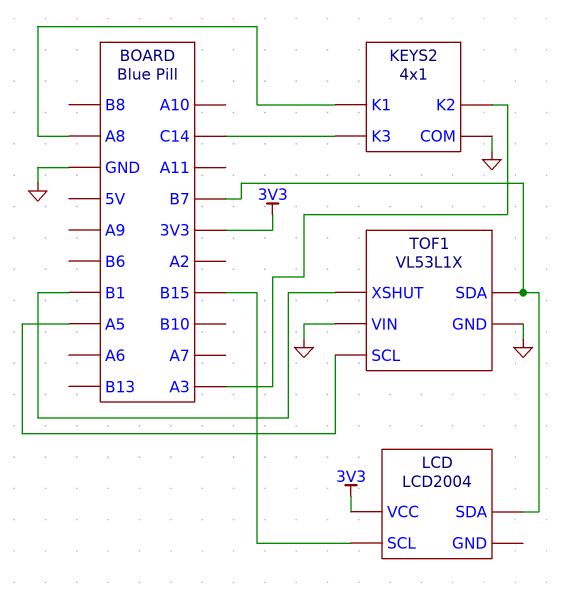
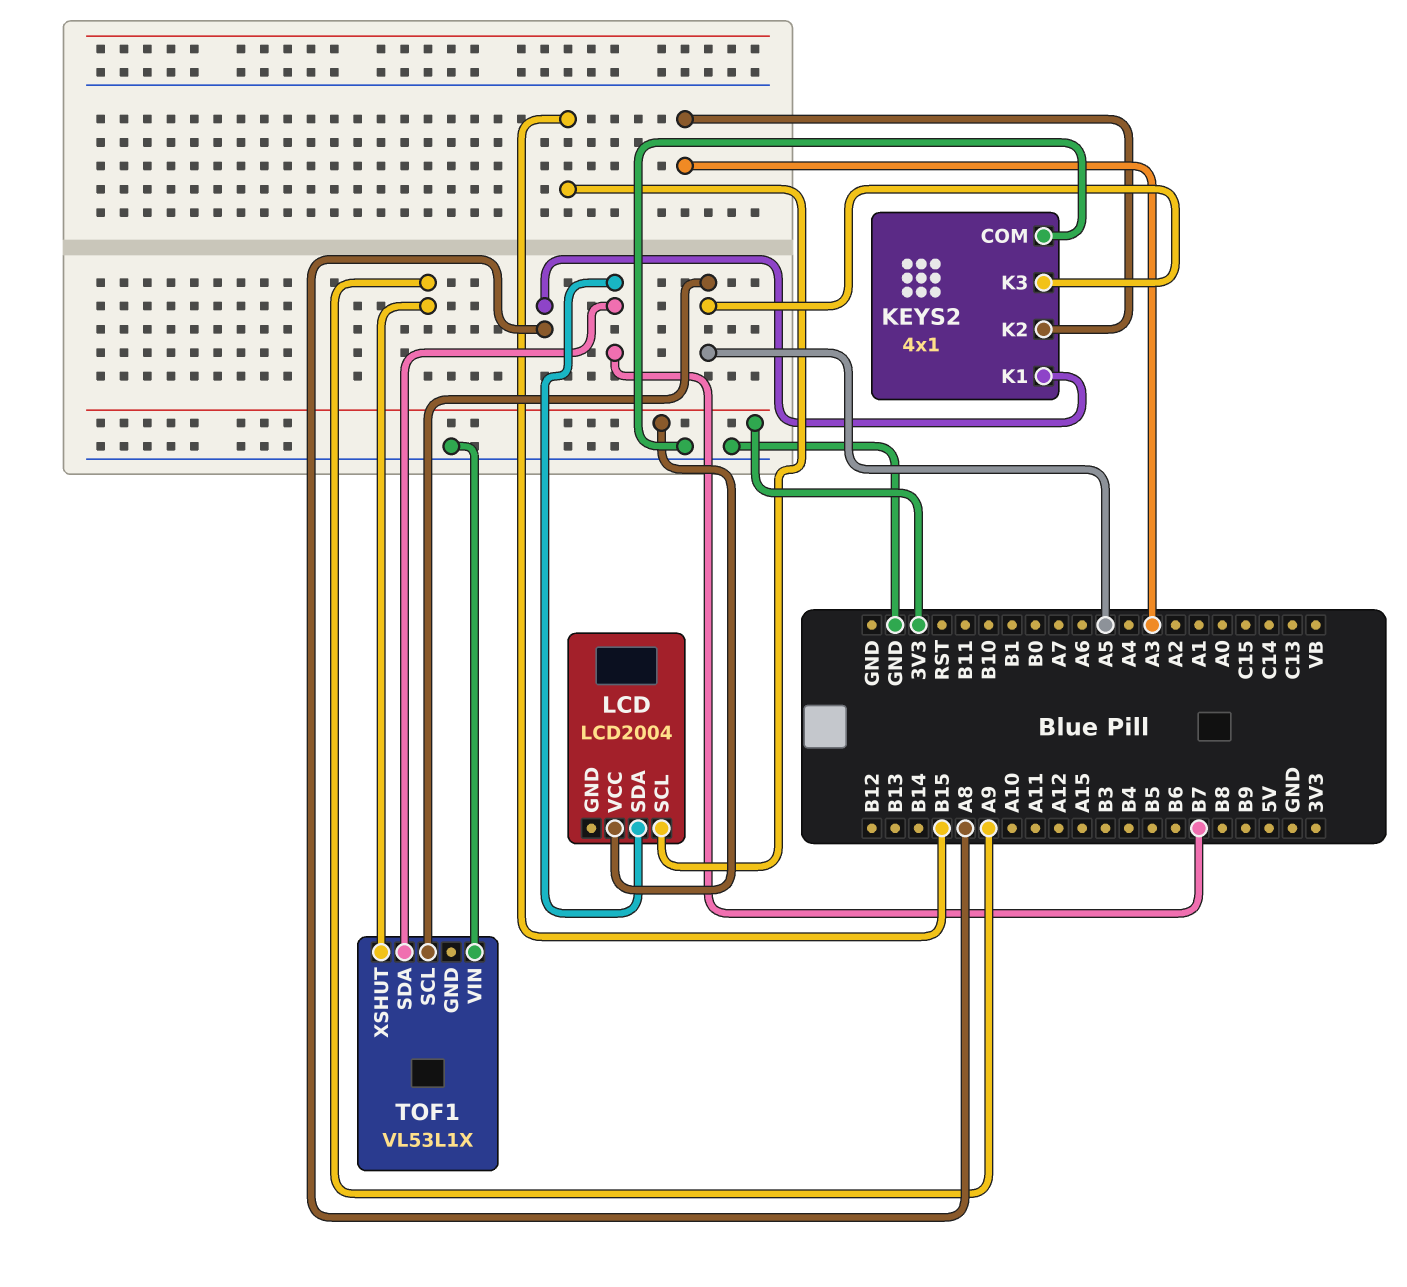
KEYS2 pin K3: C14 -> A5
TOF1 pin GND: GND -> none
TOF1 pin XSHUT: B1 -> A9

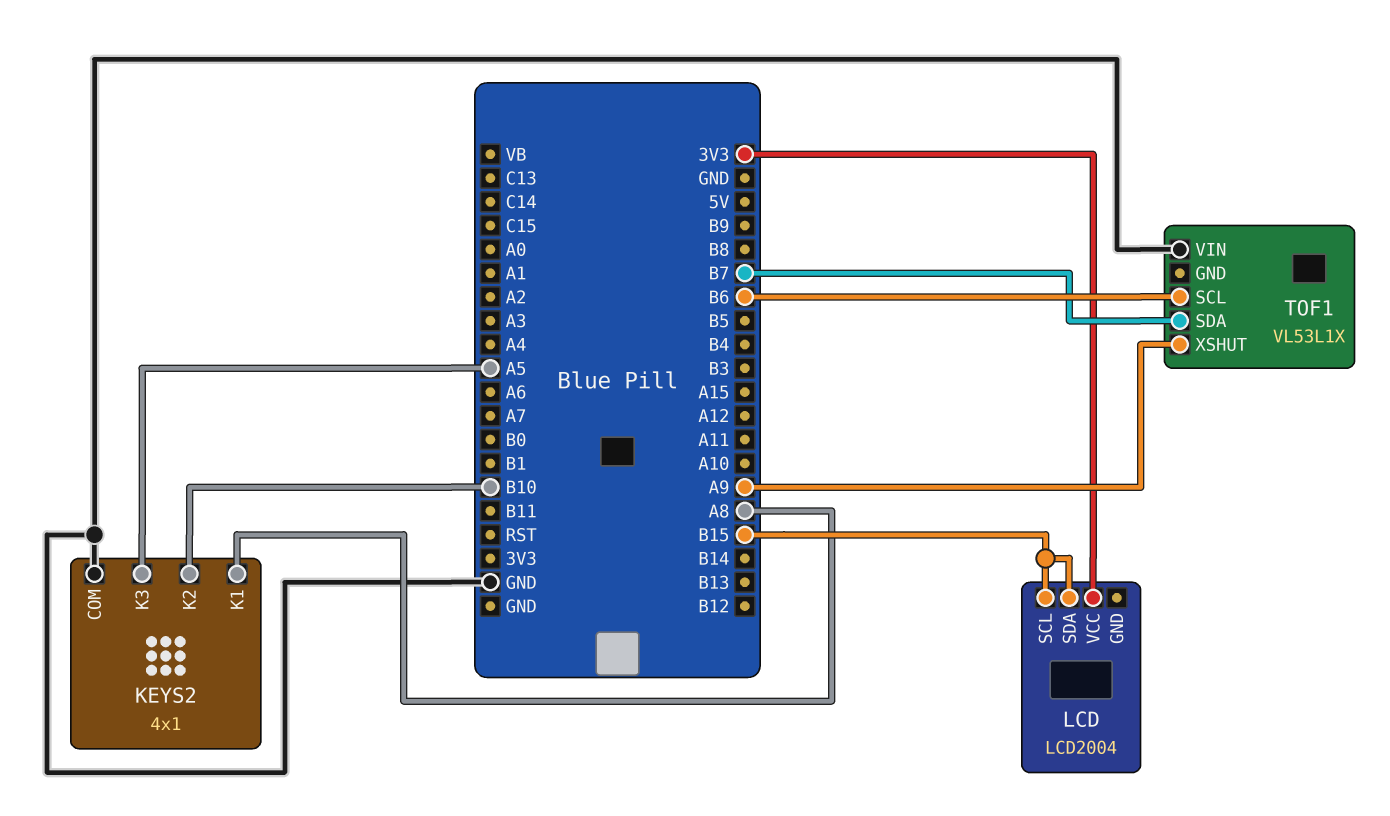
KEYS2 pin K2: A3 -> B10
LCD pin SDA: B7 -> B15
TOF1 pin SCL: A5 -> B6

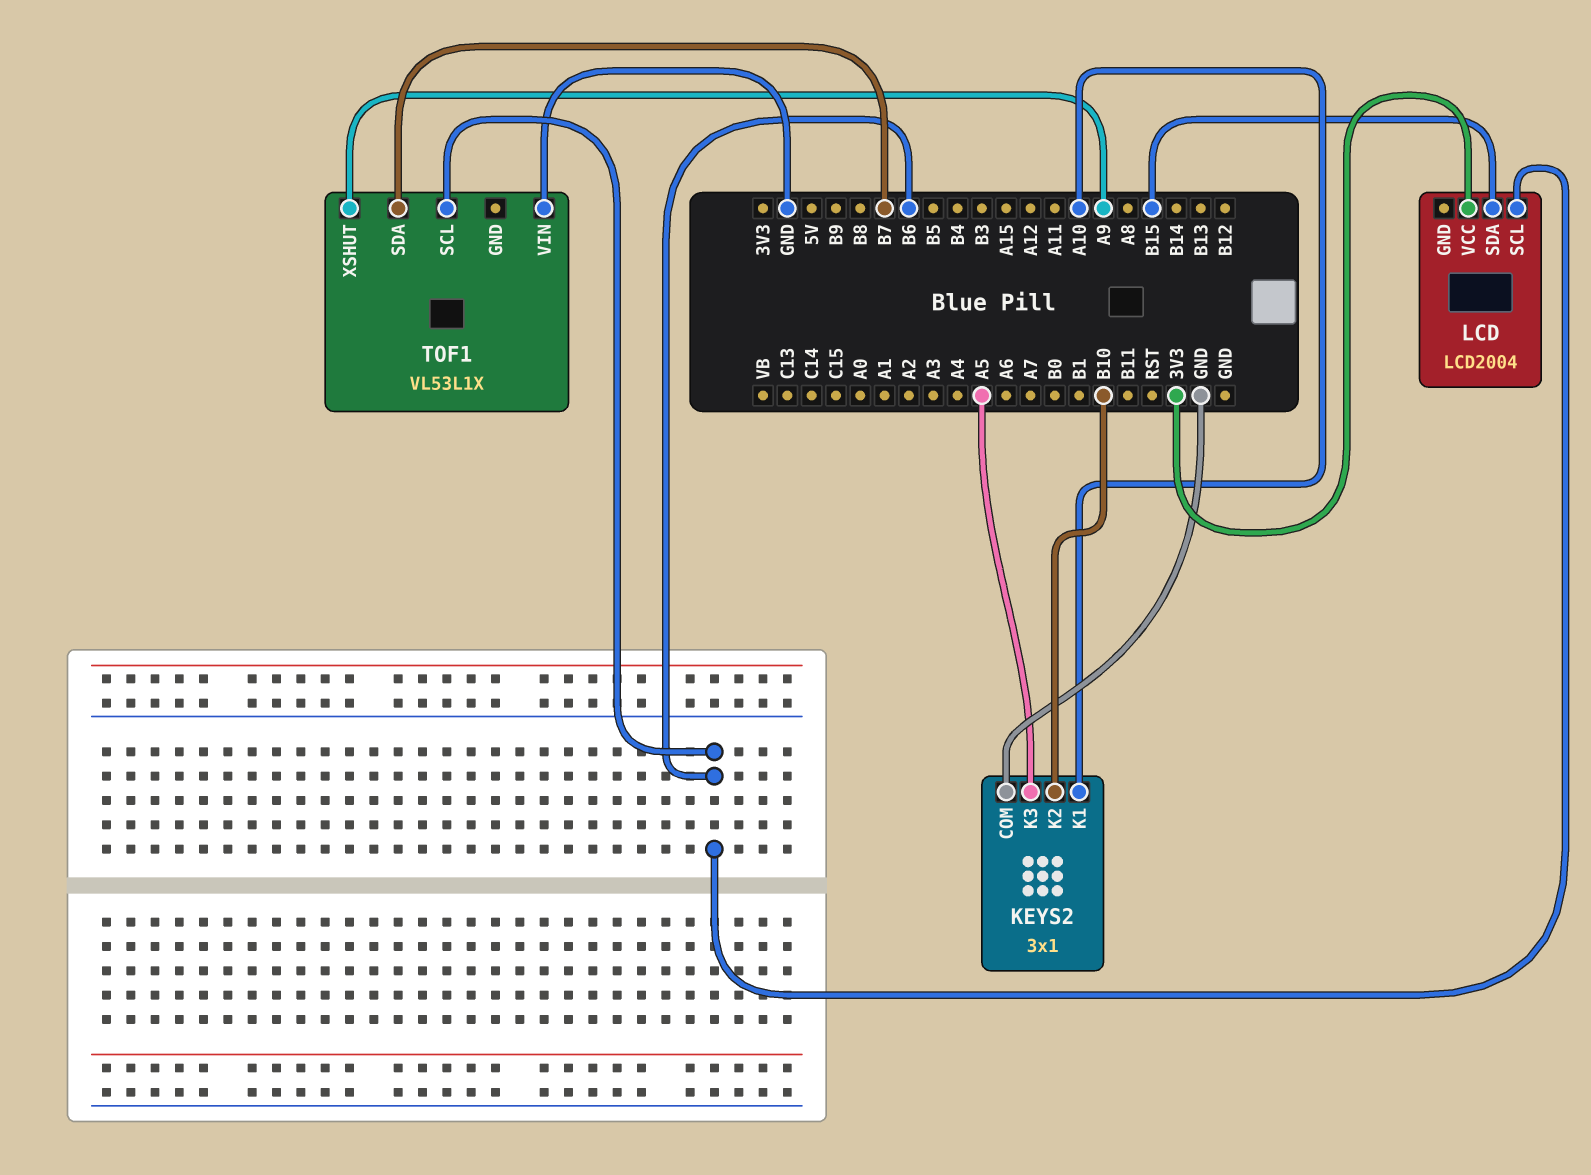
KEYS2: 4x1 -> 3x1
KEYS2 pin K1: A8 -> A10
LCD pin SCL: B15 -> B6

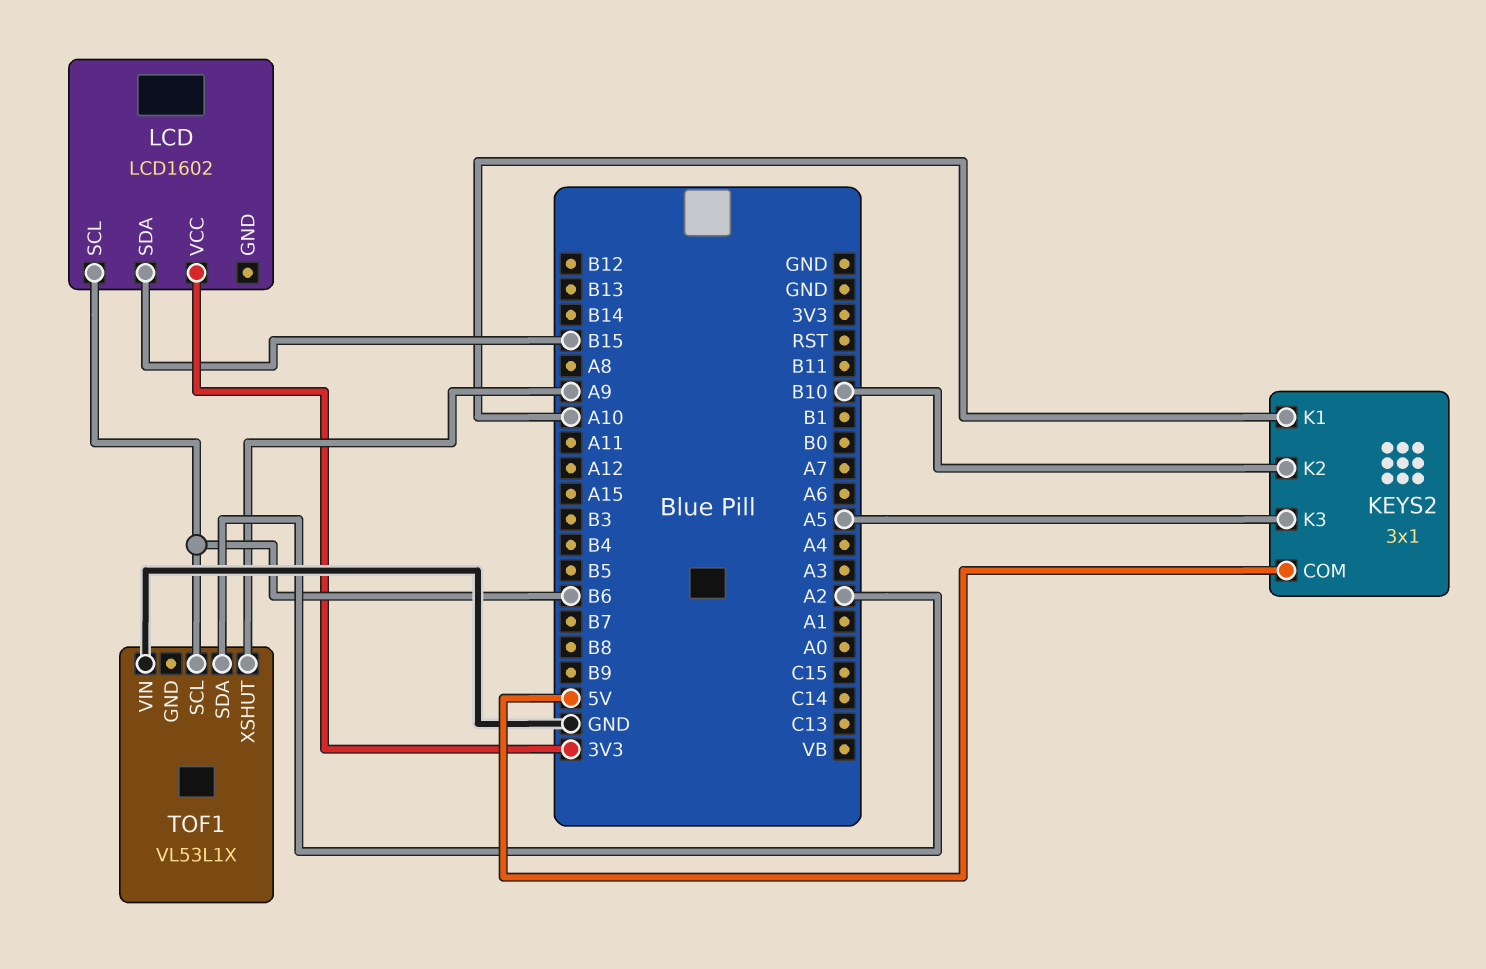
KEYS2 pin COM: GND -> 5V
LCD: LCD2004 -> LCD1602
TOF1 pin SDA: B7 -> A2

